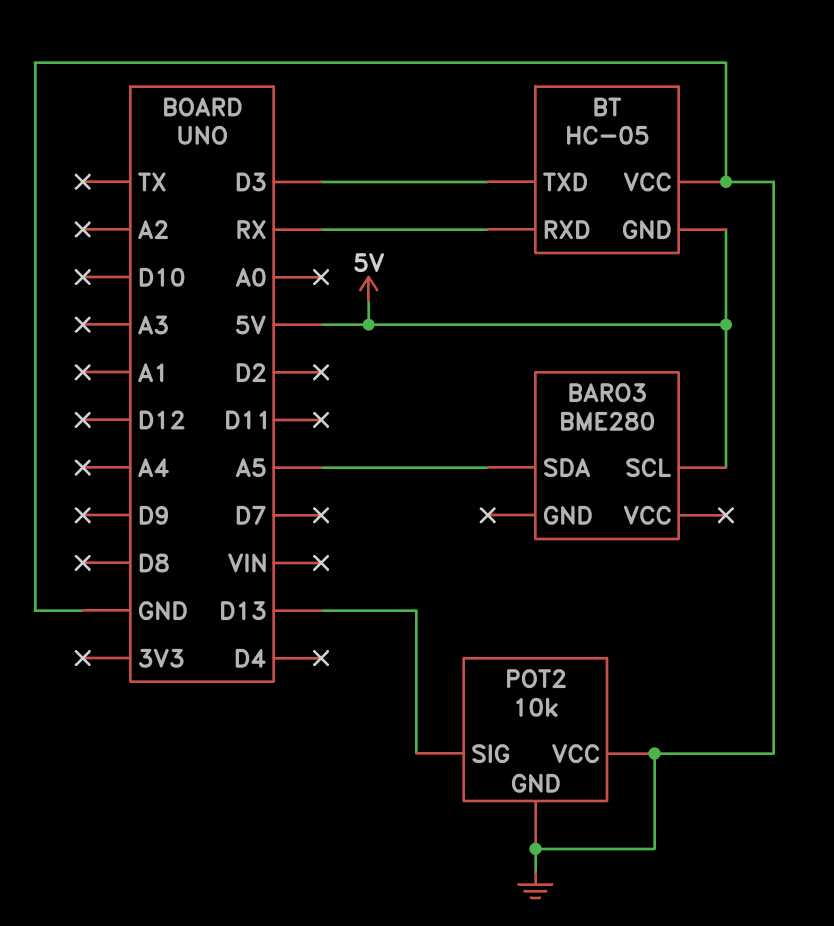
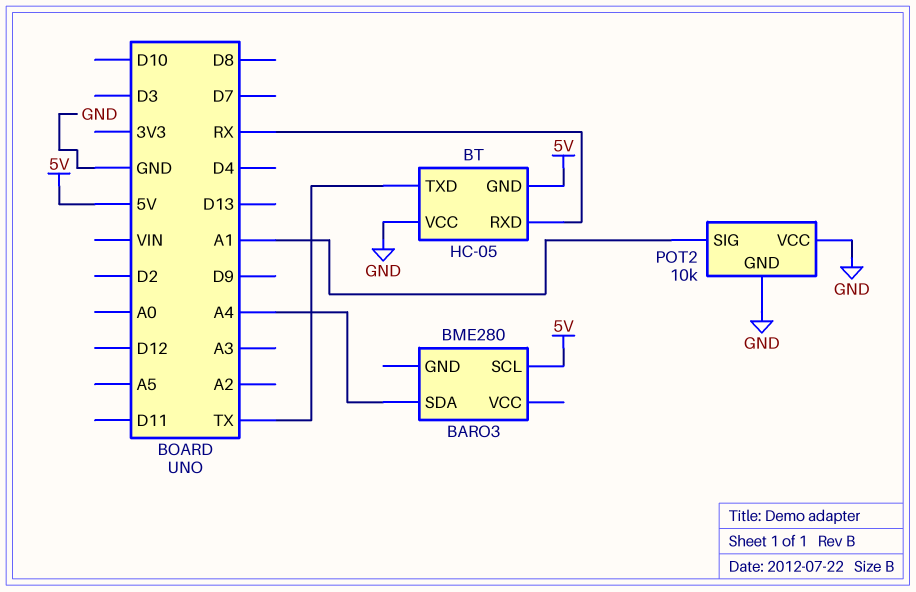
BARO3 pin SDA: A5 -> A4
BT pin TXD: D3 -> TX
POT2 pin SIG: D13 -> A1

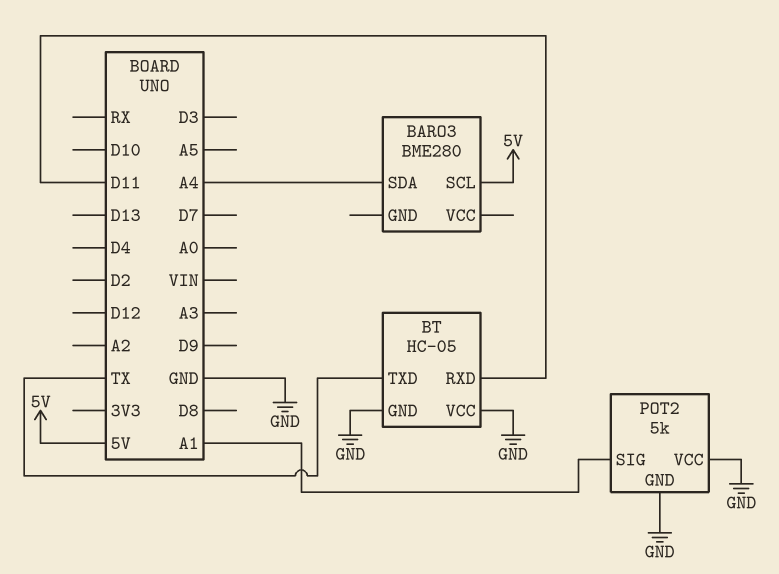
BT pin GND: 5V -> GND
BT pin RXD: RX -> D11
POT2: 10k -> 5k

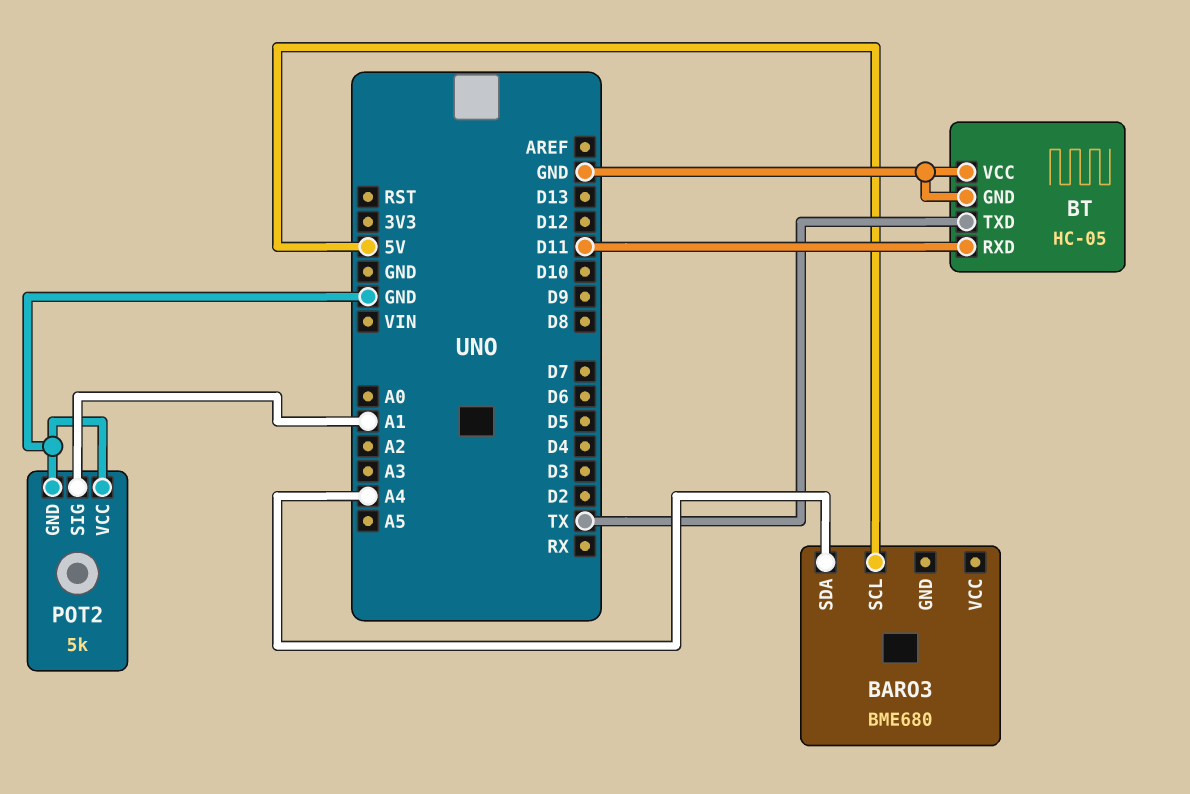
BARO3: BME280 -> BME680

